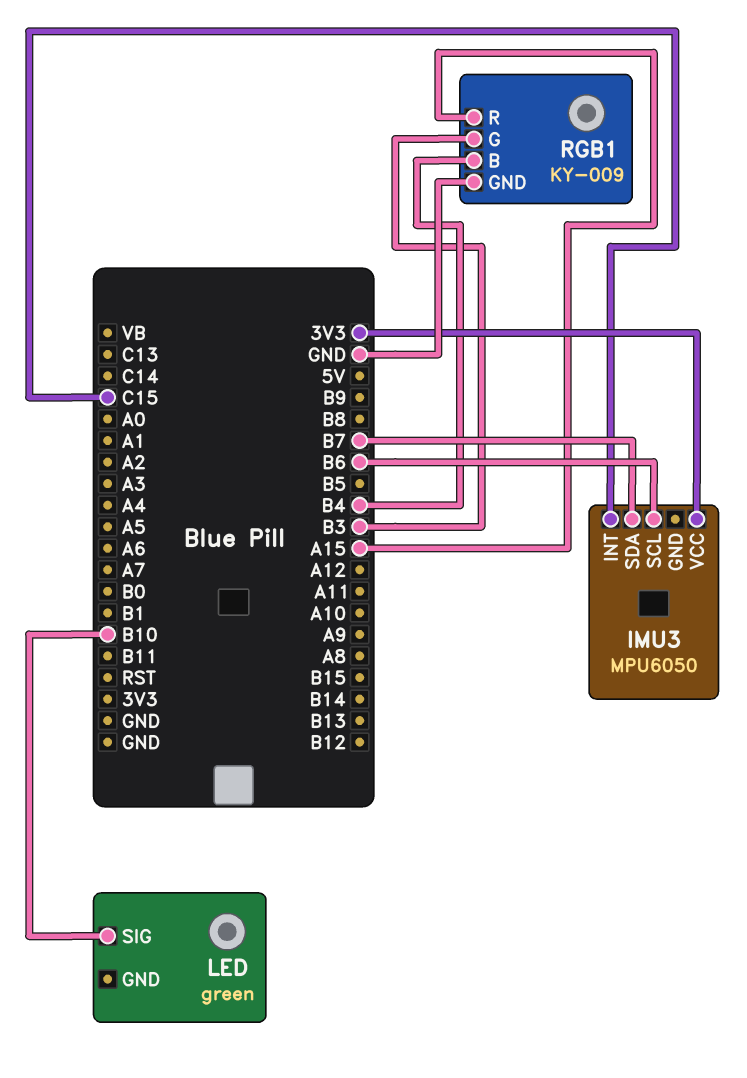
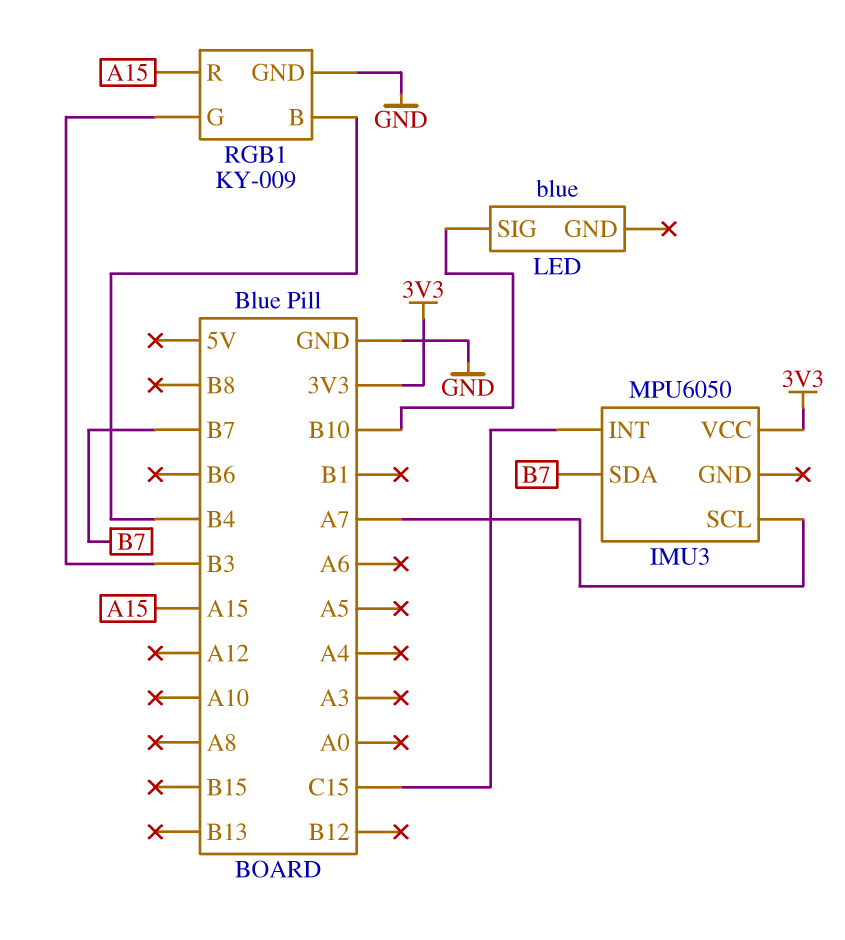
IMU3 pin SCL: B6 -> A7
LED: green -> blue

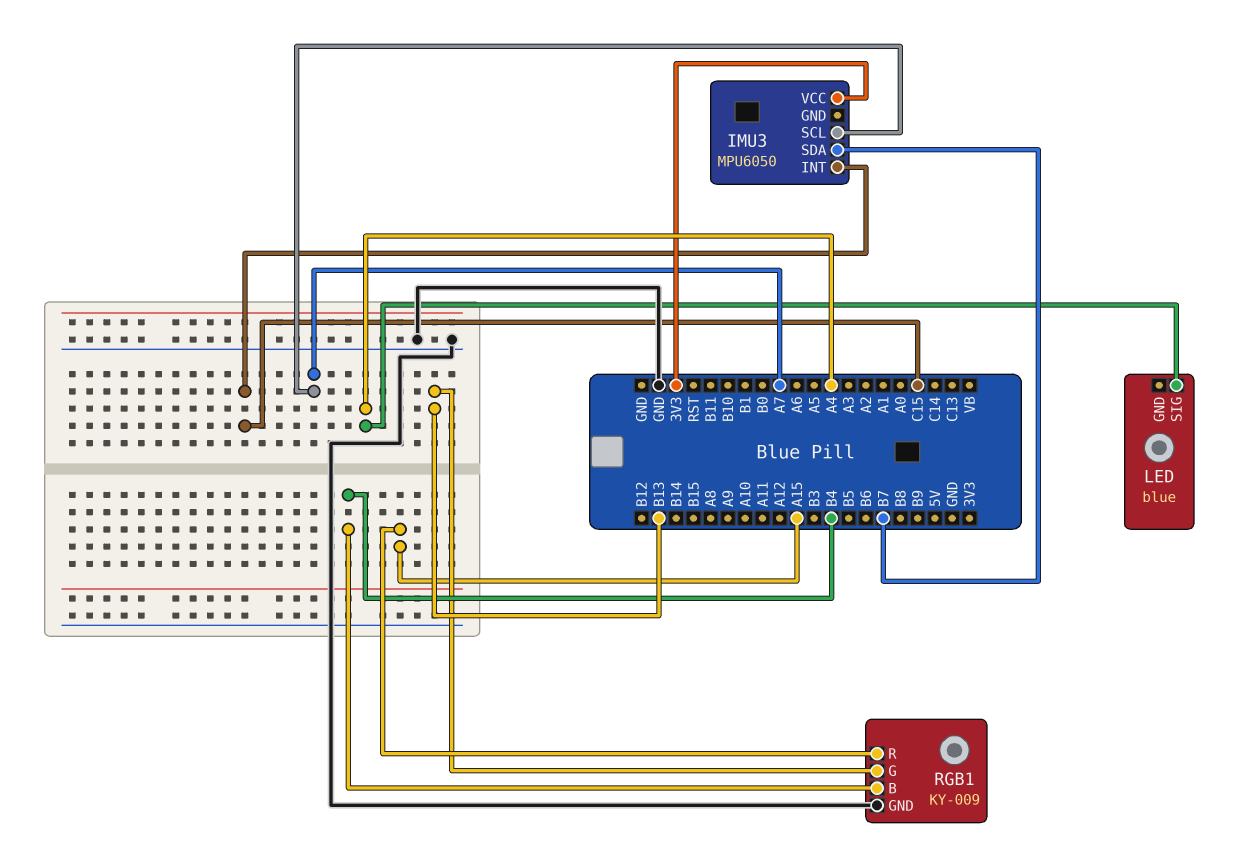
LED pin SIG: B10 -> A4
RGB1 pin G: B3 -> B13

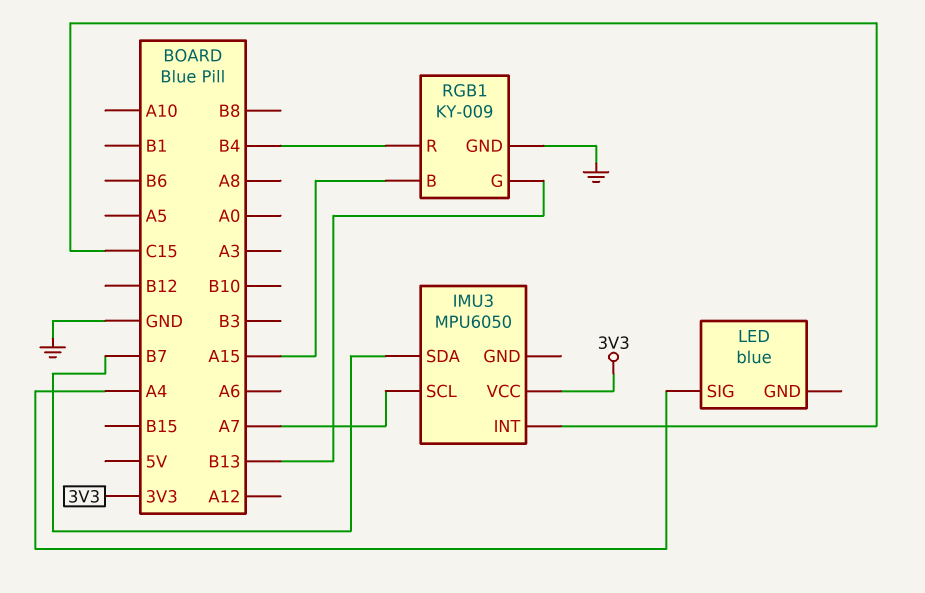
RGB1 pin B: B4 -> A15
RGB1 pin R: A15 -> B4

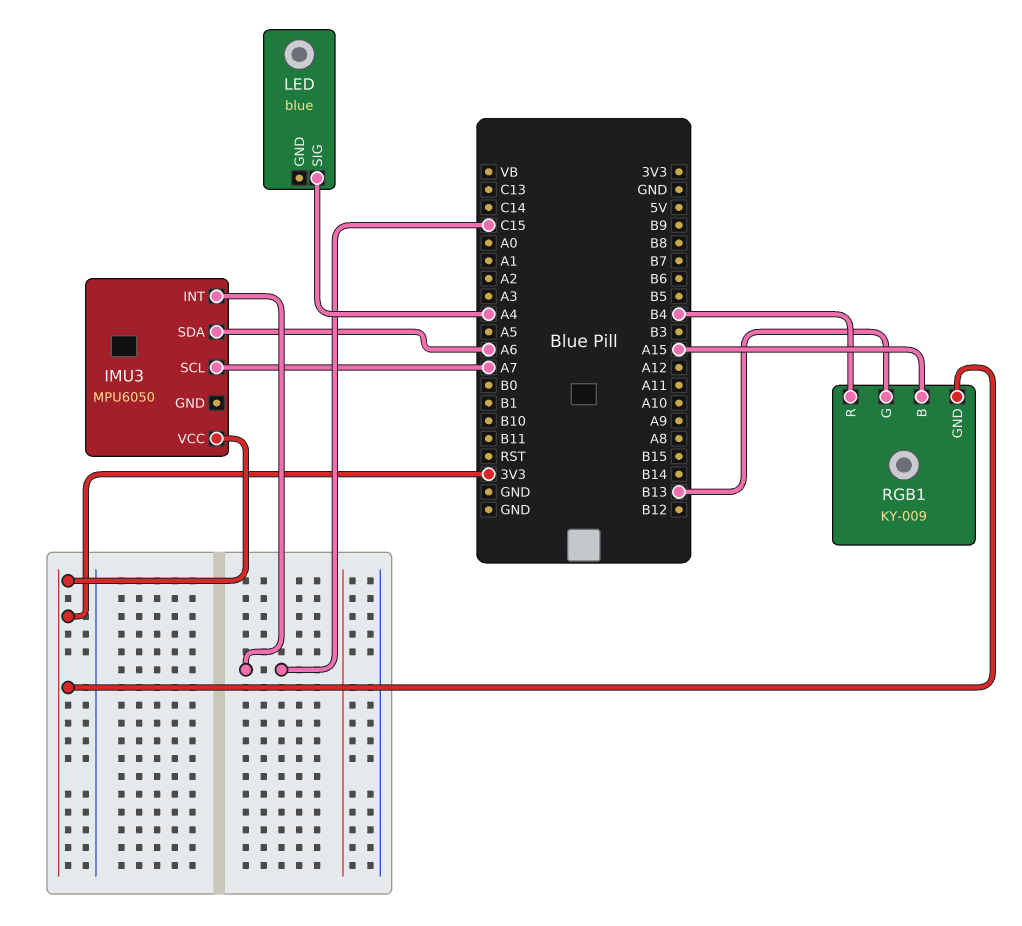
IMU3 pin SDA: B7 -> A6
RGB1 pin GND: GND -> 3V3

